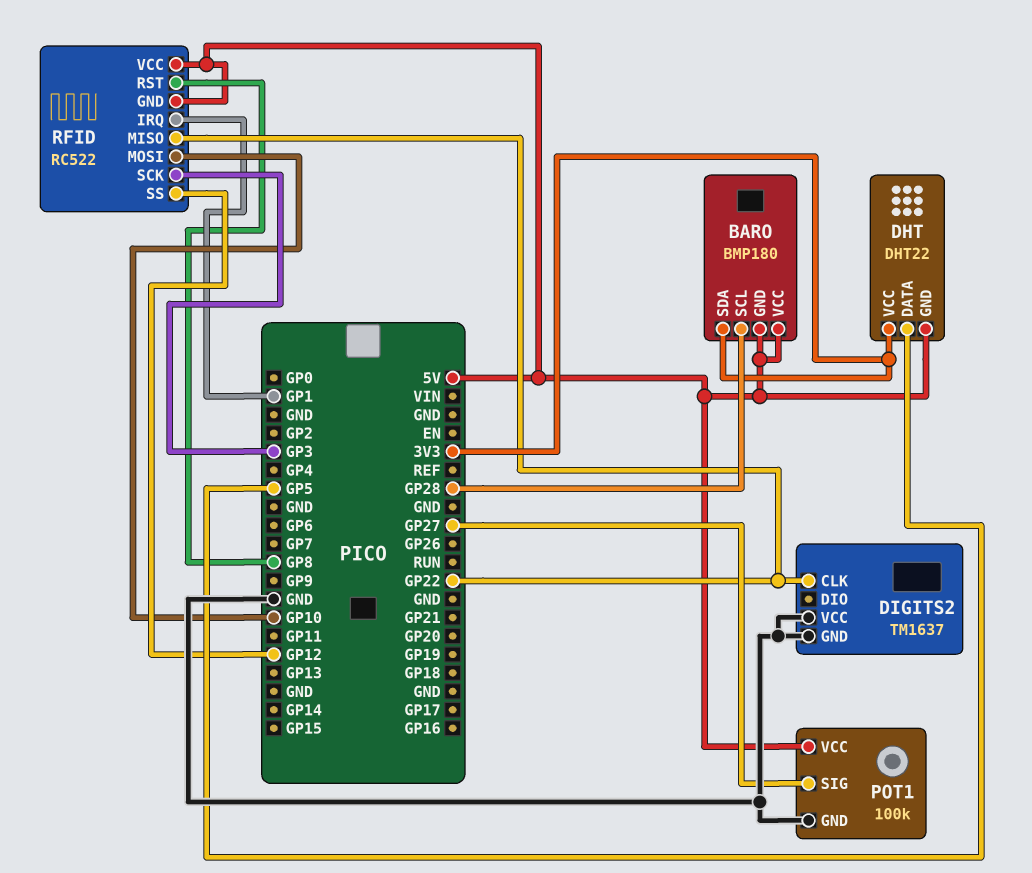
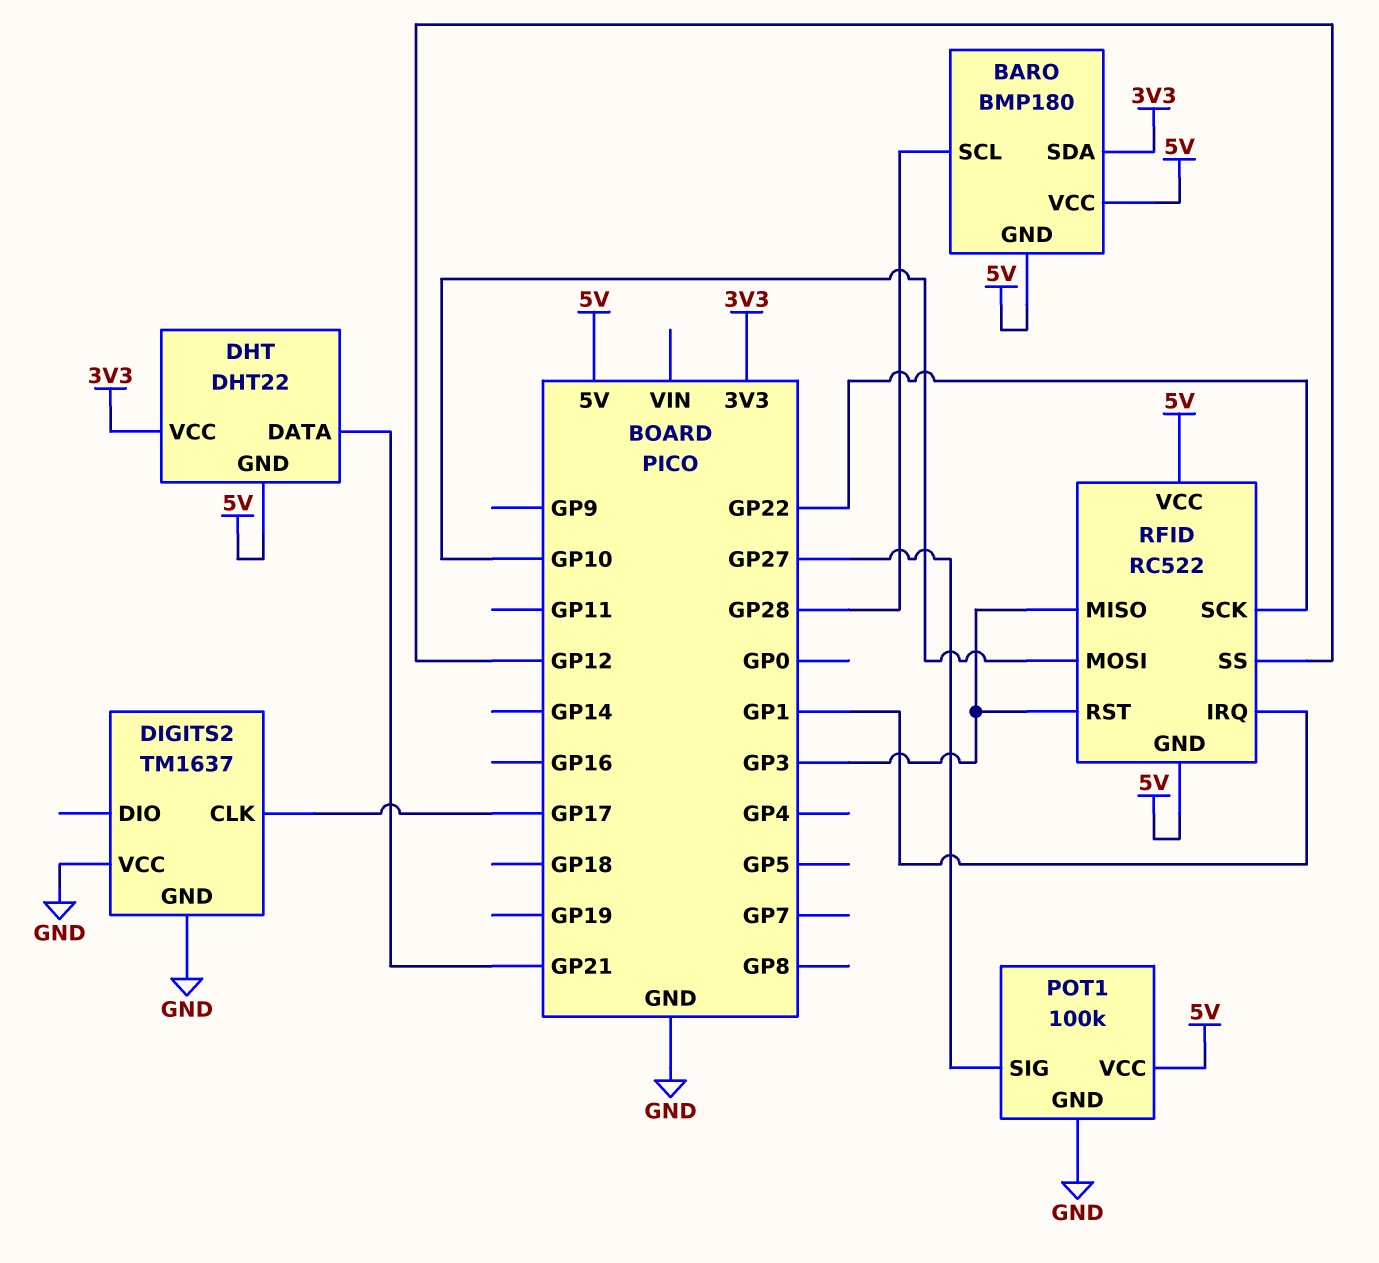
DHT pin DATA: GP5 -> GP21
DIGITS2 pin CLK: GP22 -> GP17
RFID pin MISO: GP22 -> GP3
RFID pin RST: GP8 -> GP3
RFID pin SCK: GP3 -> GP22

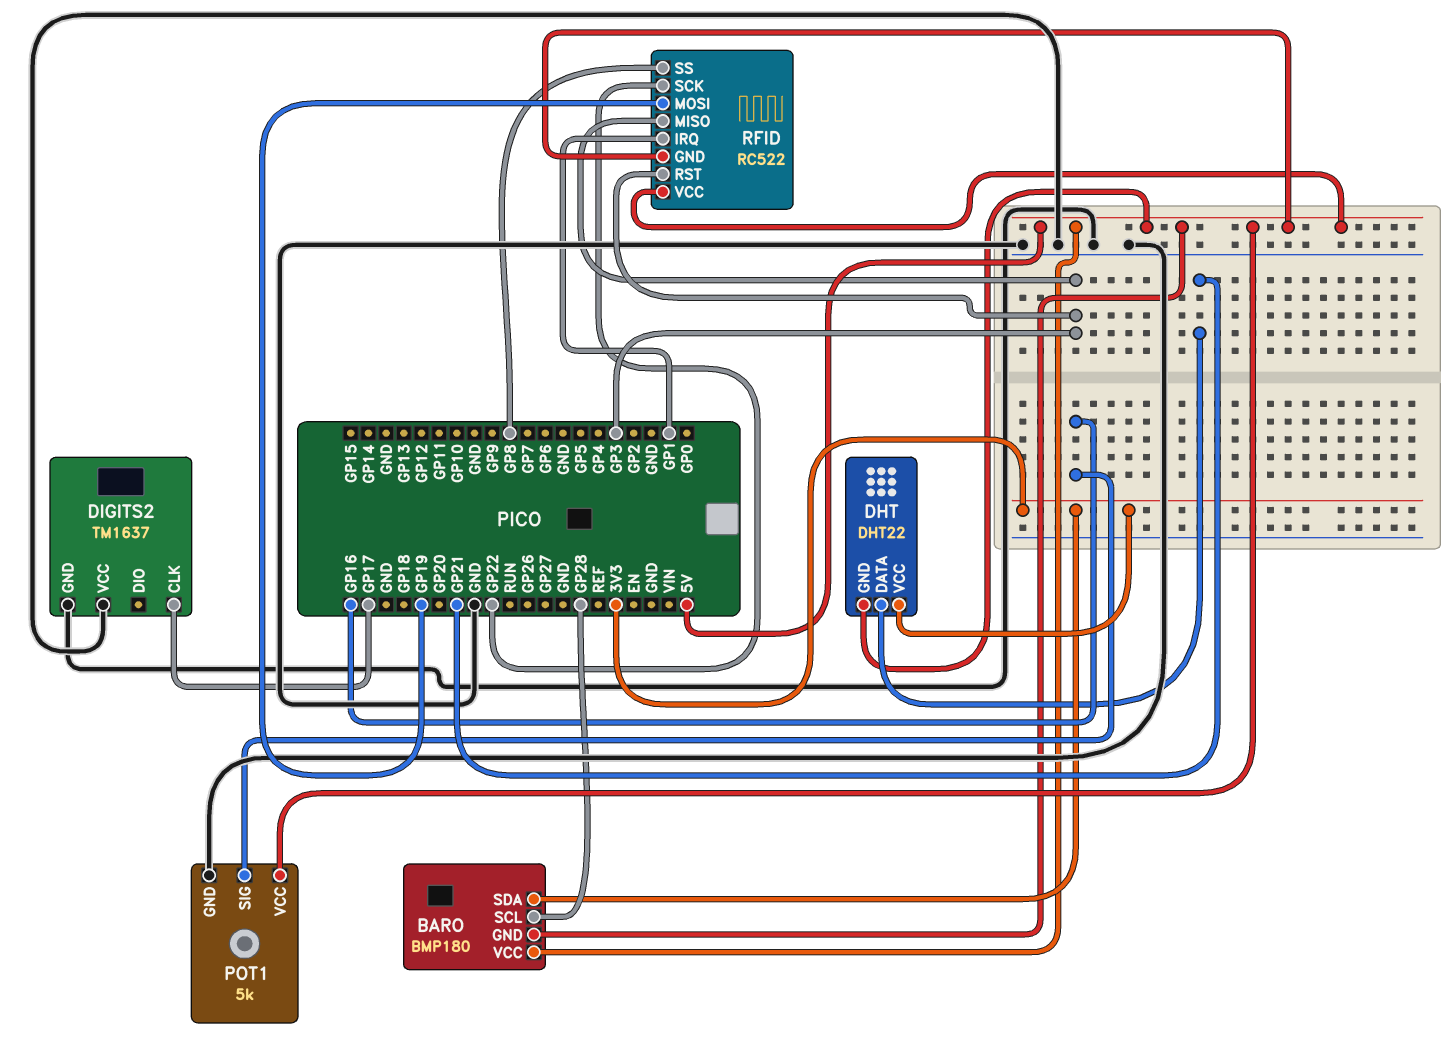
POT1: 100k -> 5k
POT1 pin SIG: GP27 -> GP16
RFID pin MOSI: GP10 -> GP19
RFID pin SS: GP12 -> GP8

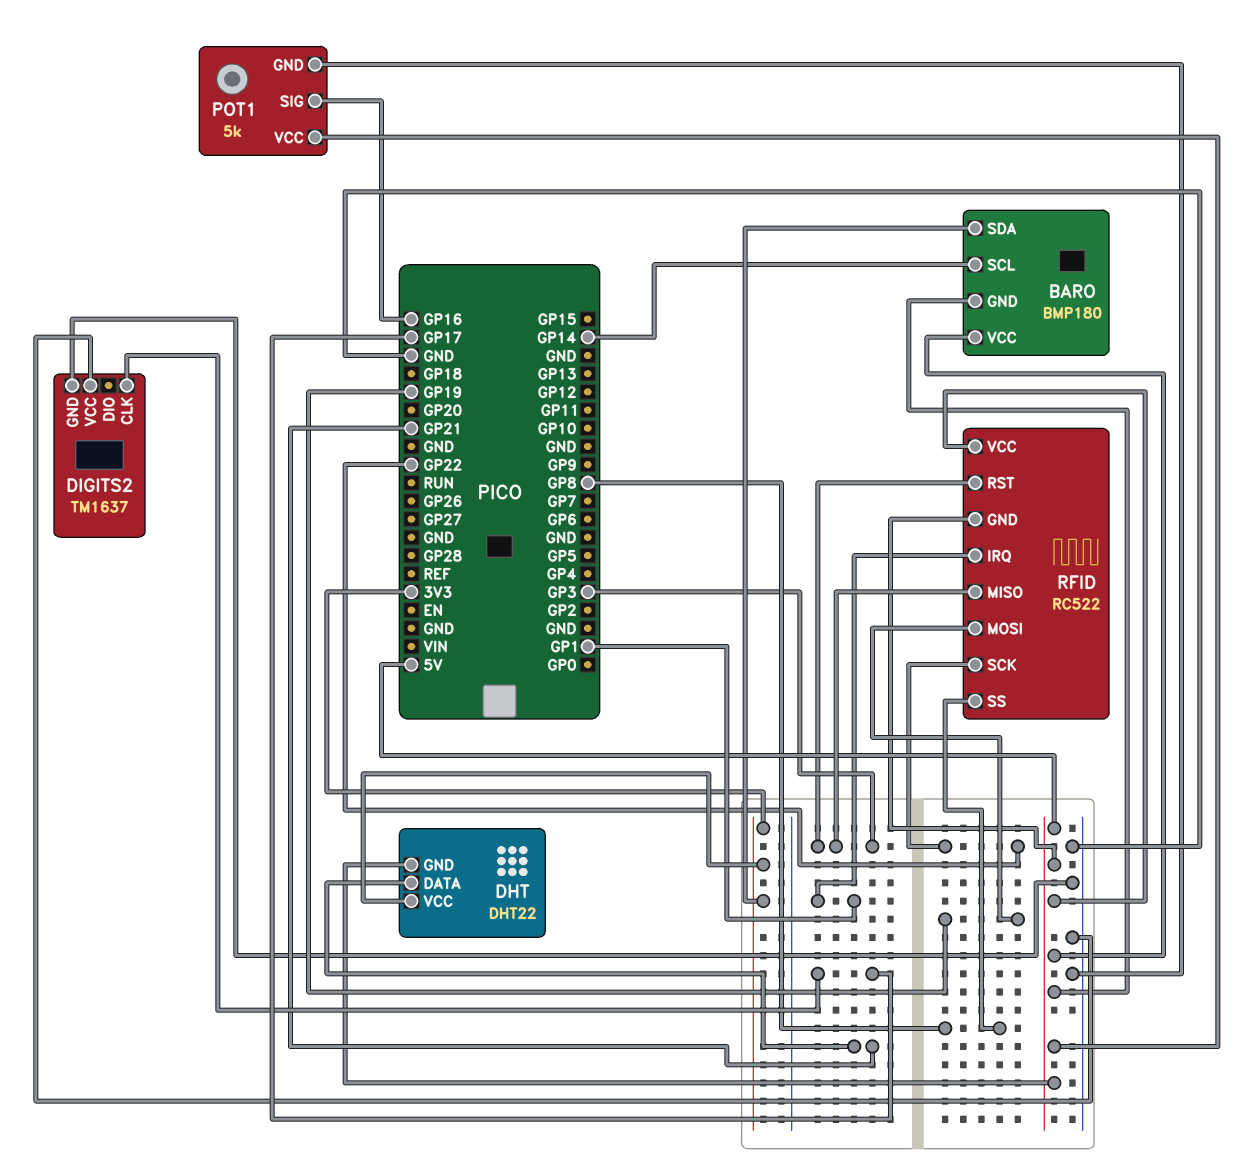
BARO pin SCL: GP28 -> GP14

